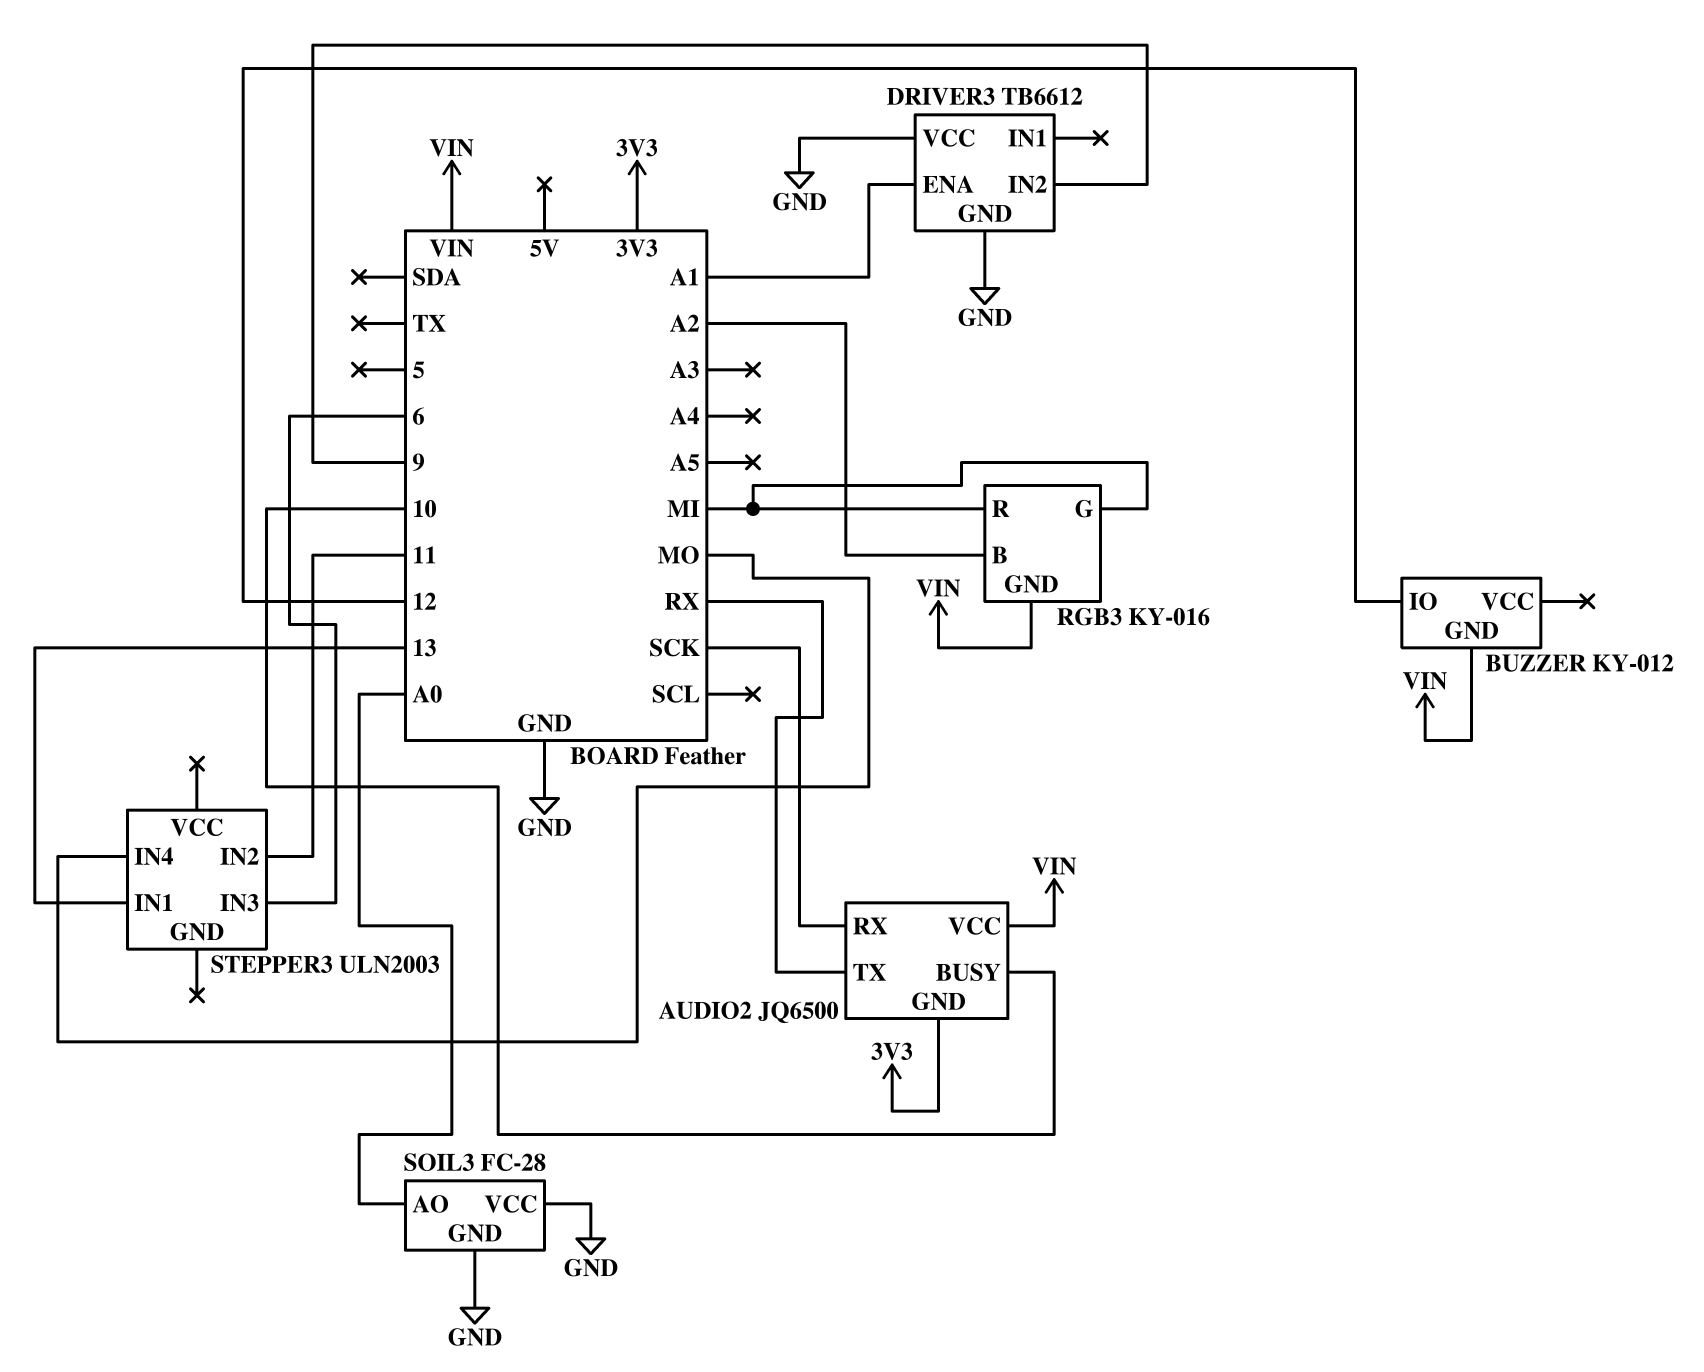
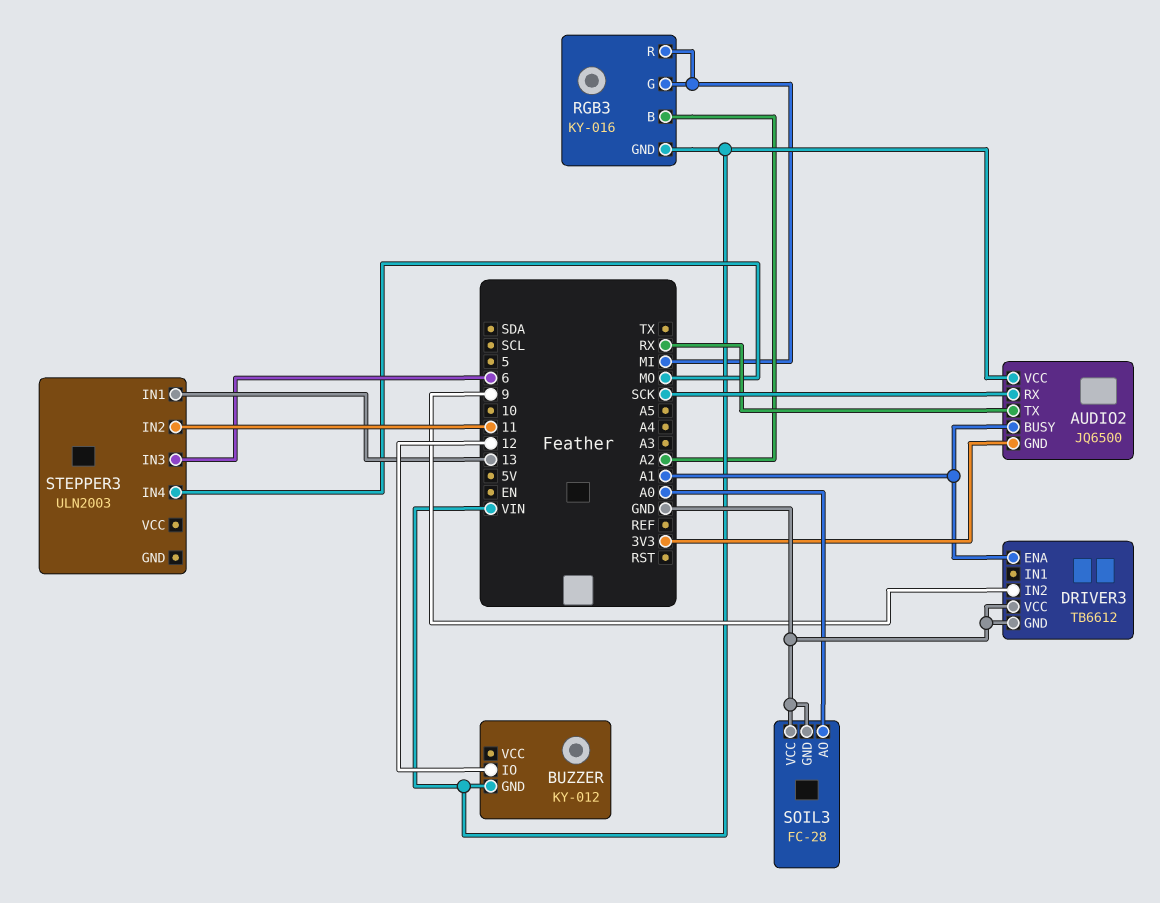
AUDIO2 pin BUSY: 10 -> A1

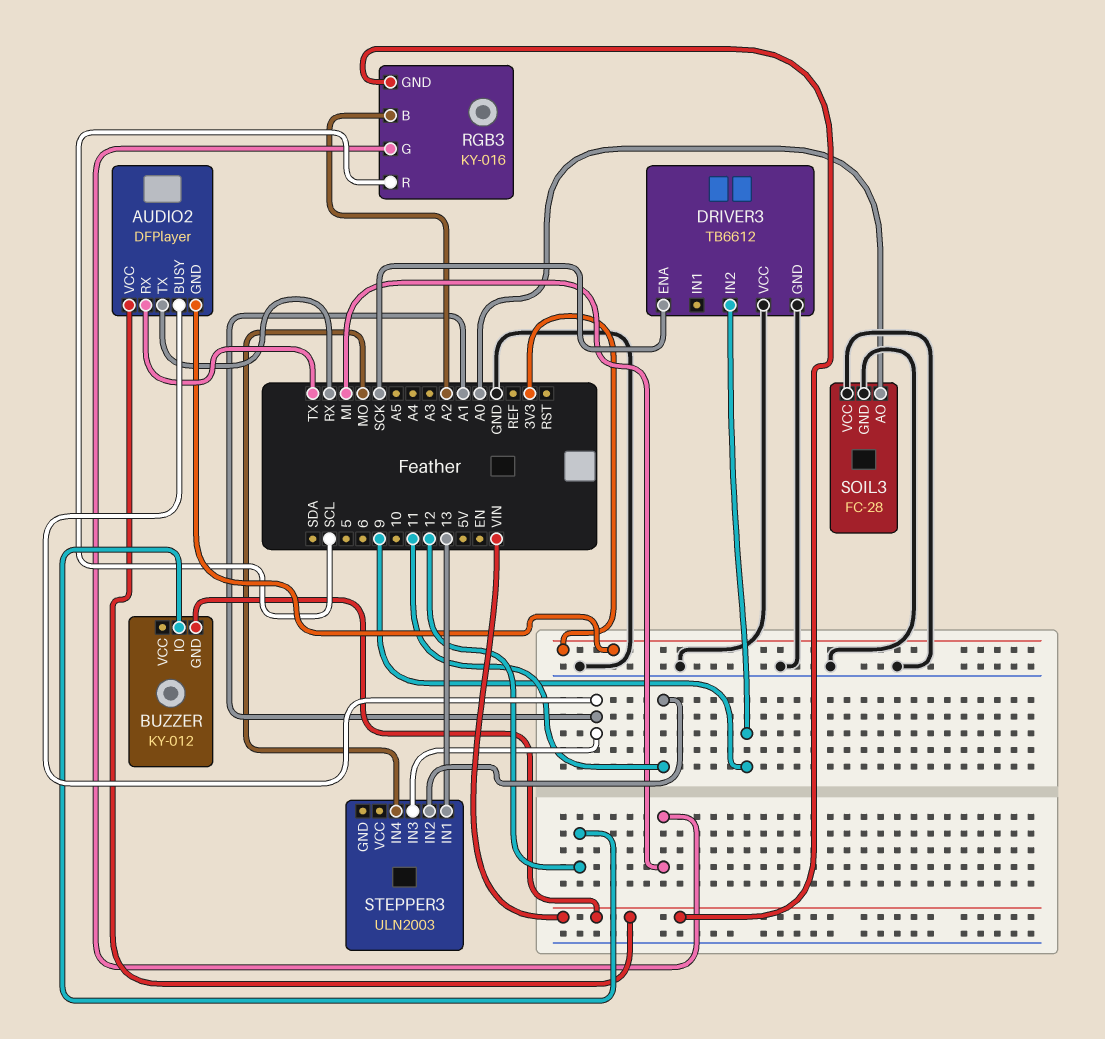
AUDIO2: JQ6500 -> DFPlayer
AUDIO2 pin RX: SCK -> TX
DRIVER3 pin ENA: A1 -> SCK
RGB3 pin R: MI -> SCL
STEPPER3 pin IN3: 6 -> A1

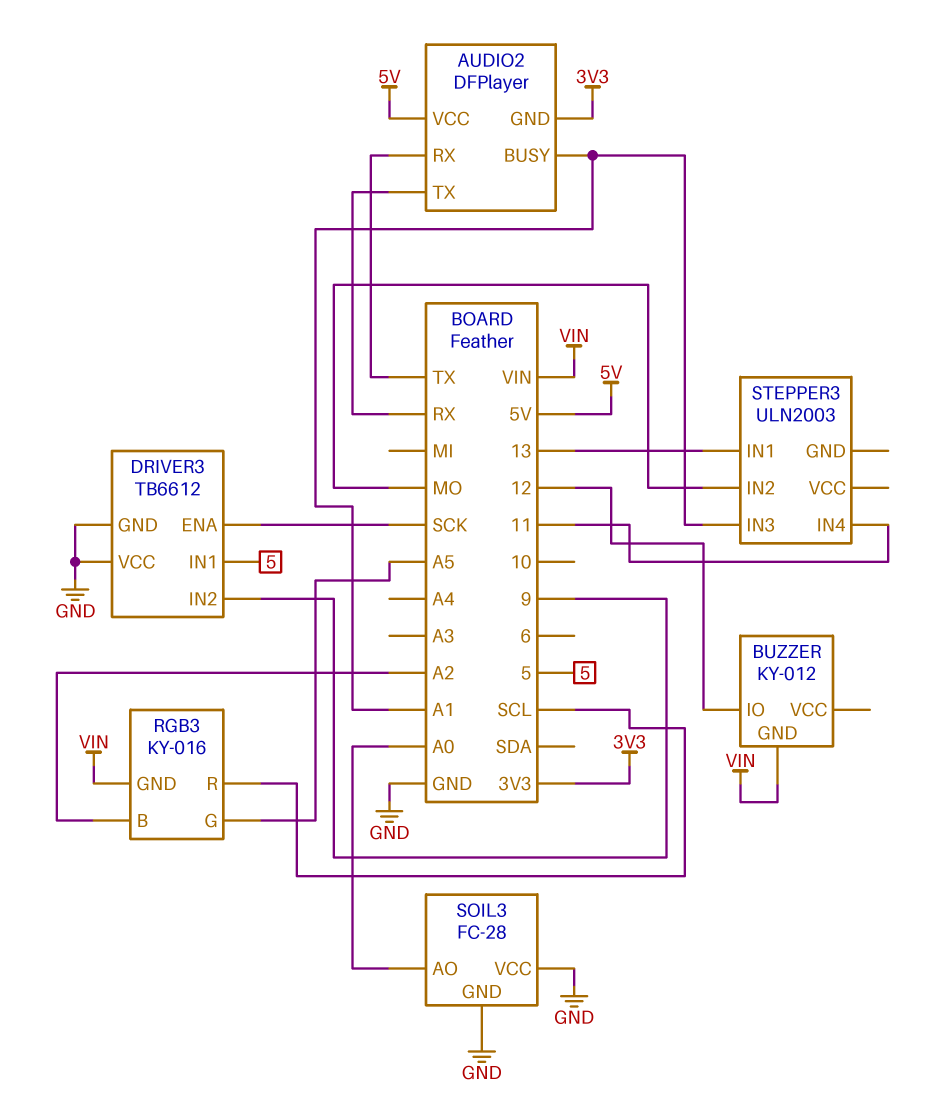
AUDIO2 pin VCC: VIN -> 5V
DRIVER3 pin IN1: none -> 5
RGB3 pin G: MI -> A5
STEPPER3 pin IN2: 11 -> MO
STEPPER3 pin IN4: MO -> 11

